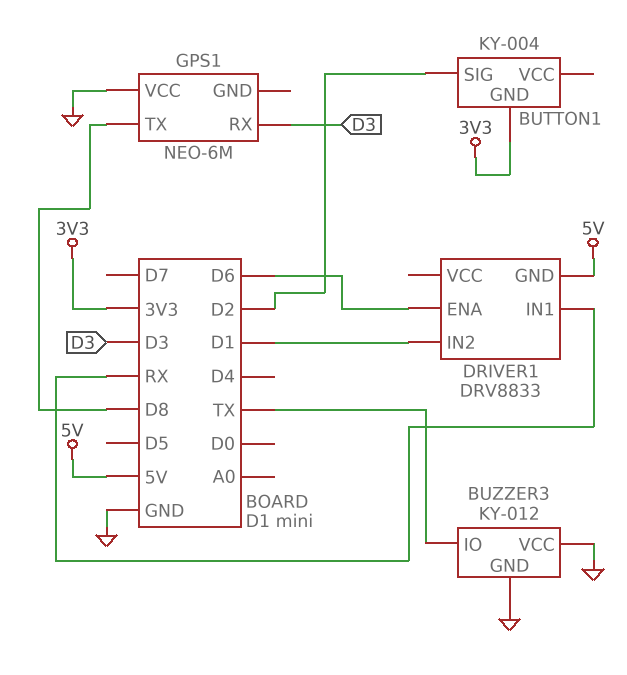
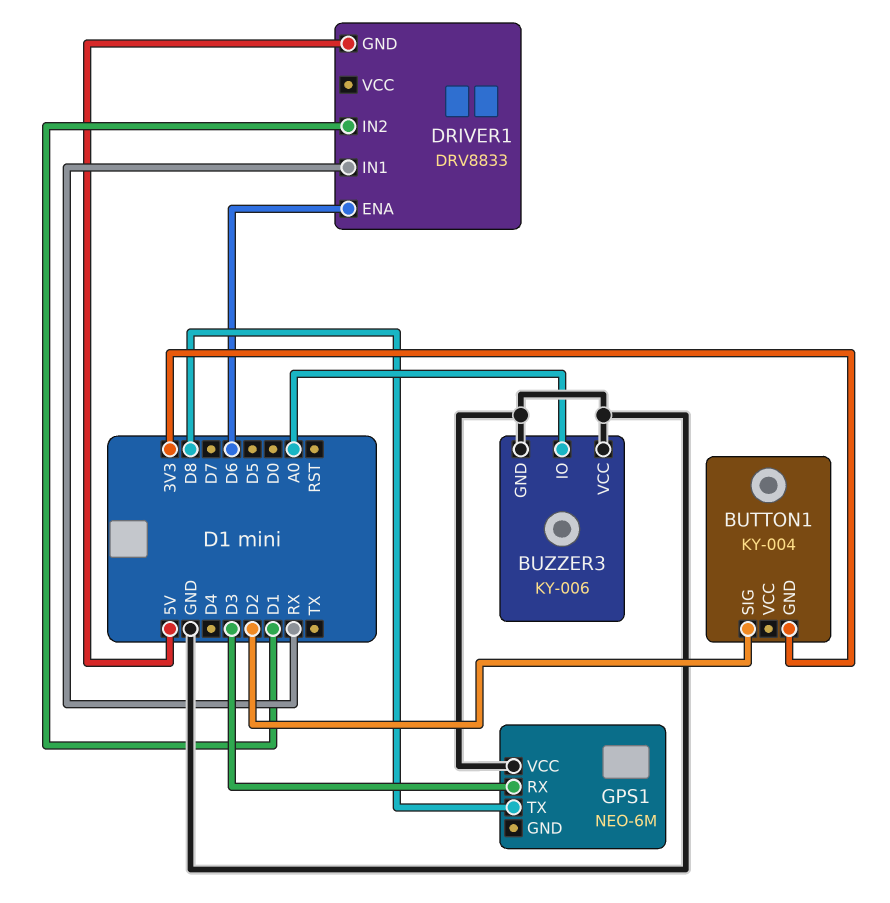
BUZZER3: KY-012 -> KY-006
BUZZER3 pin IO: TX -> A0

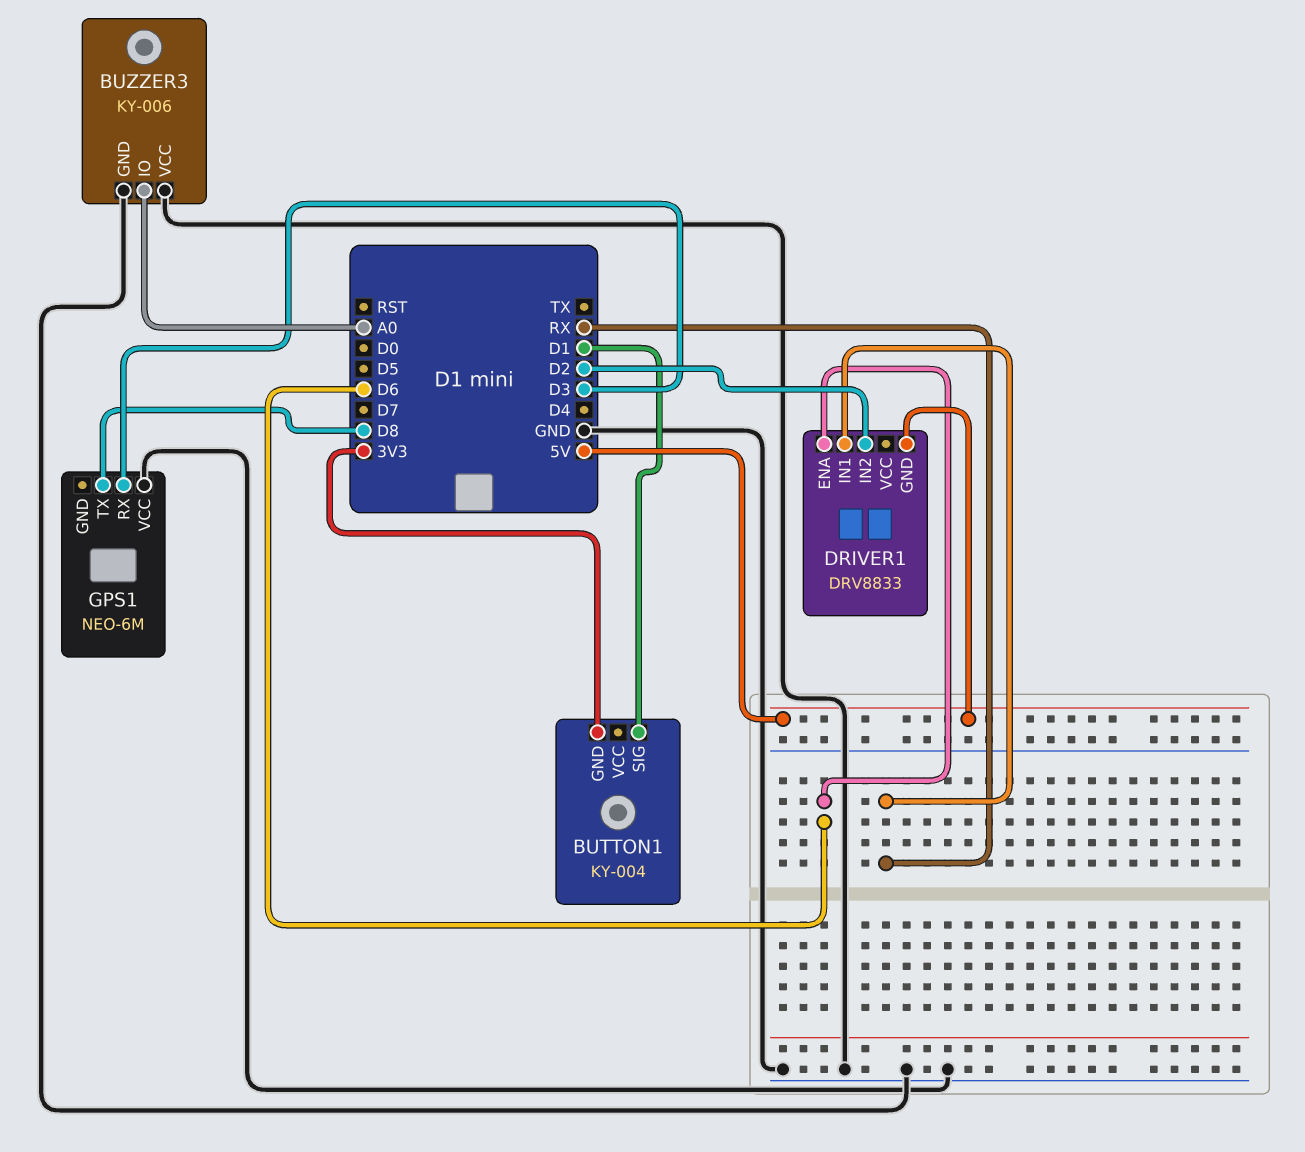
BUTTON1 pin SIG: D2 -> D1
DRIVER1 pin IN2: D1 -> D2

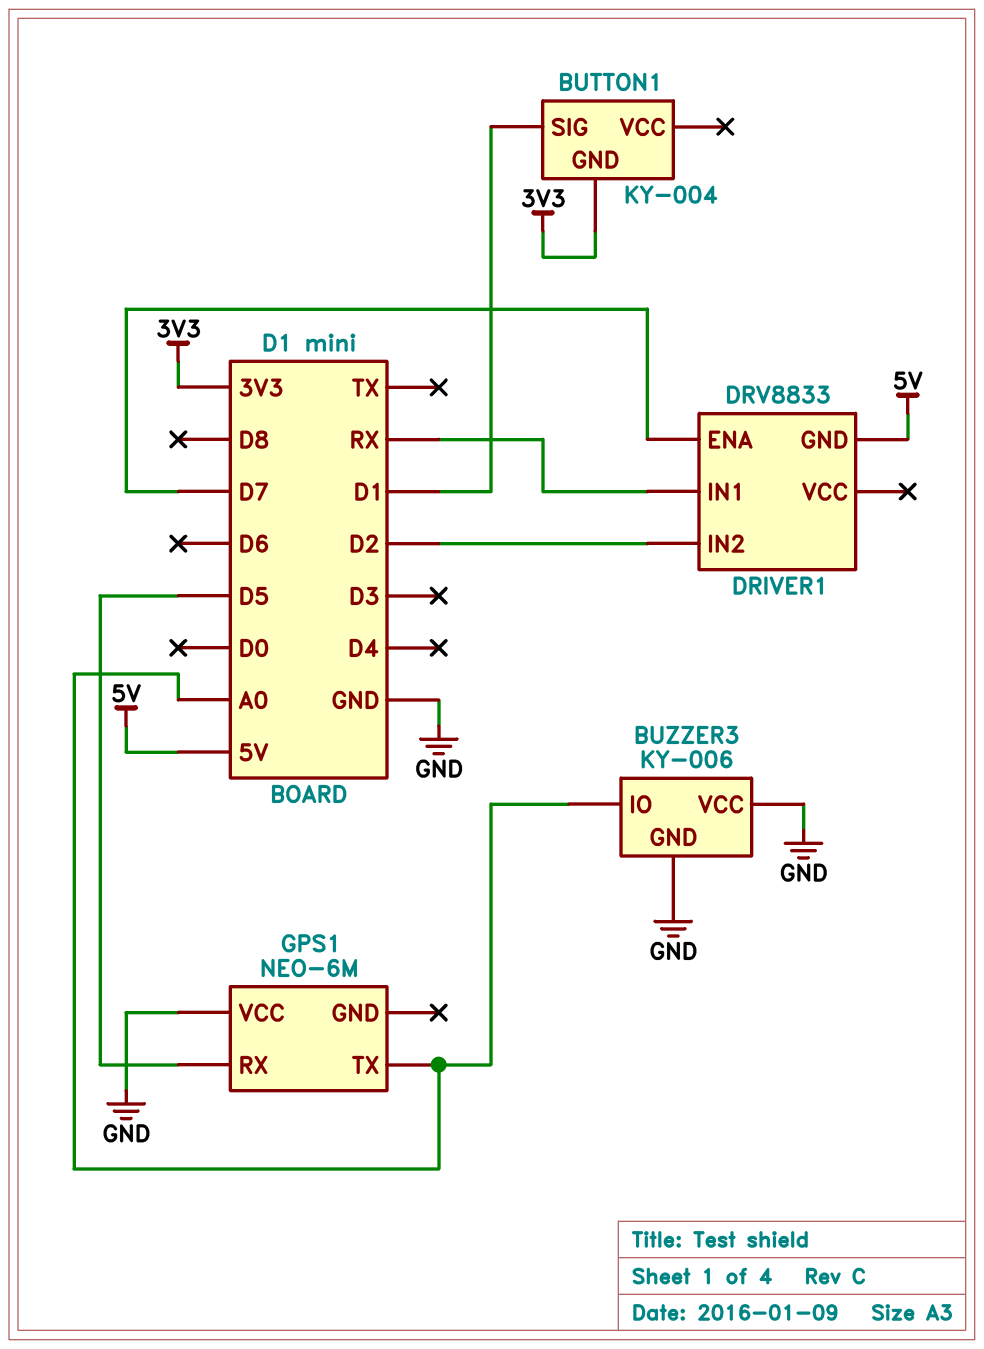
DRIVER1 pin ENA: D6 -> D7
GPS1 pin RX: D3 -> D5
GPS1 pin TX: D8 -> A0

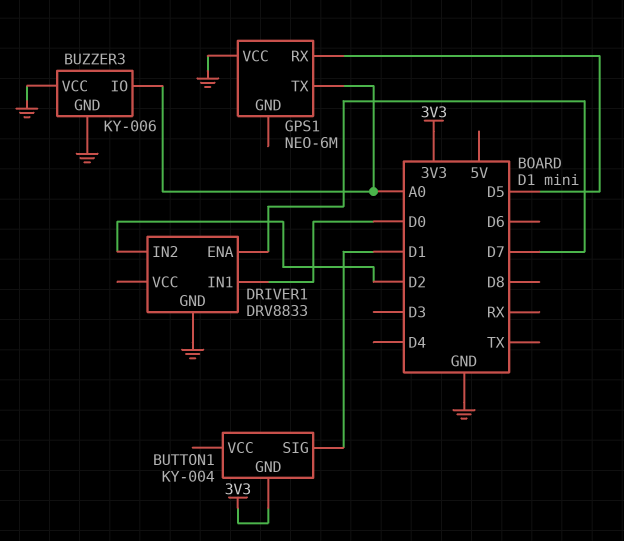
DRIVER1 pin GND: 5V -> GND
DRIVER1 pin IN1: RX -> D0

